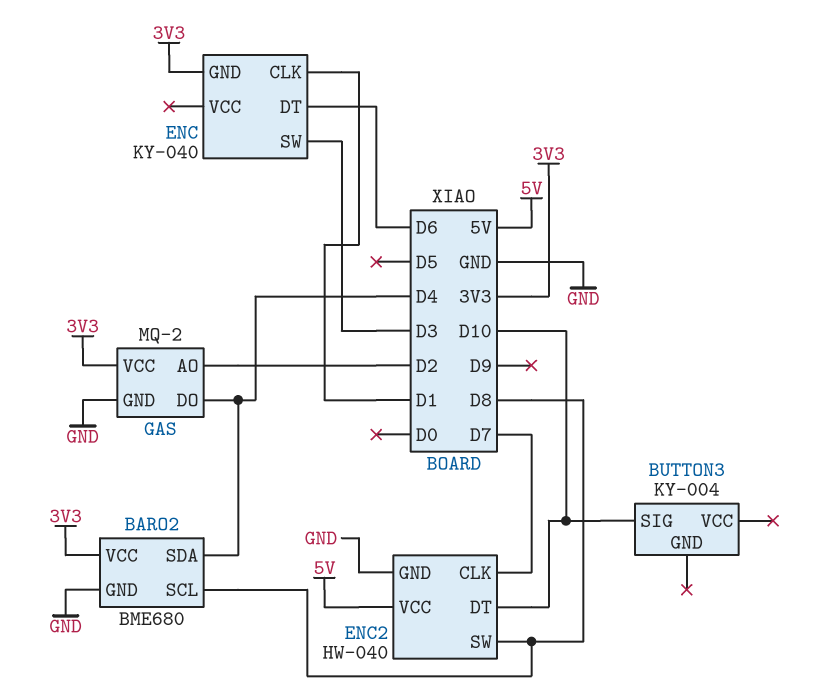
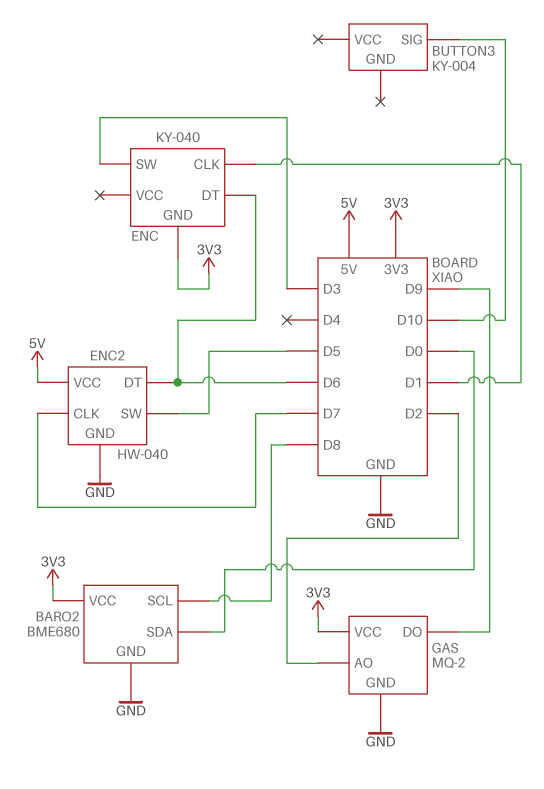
BARO2 pin SDA: D4 -> D0
ENC2 pin DT: D10 -> D6
ENC2 pin SW: D8 -> D5
GAS pin DO: D4 -> D9

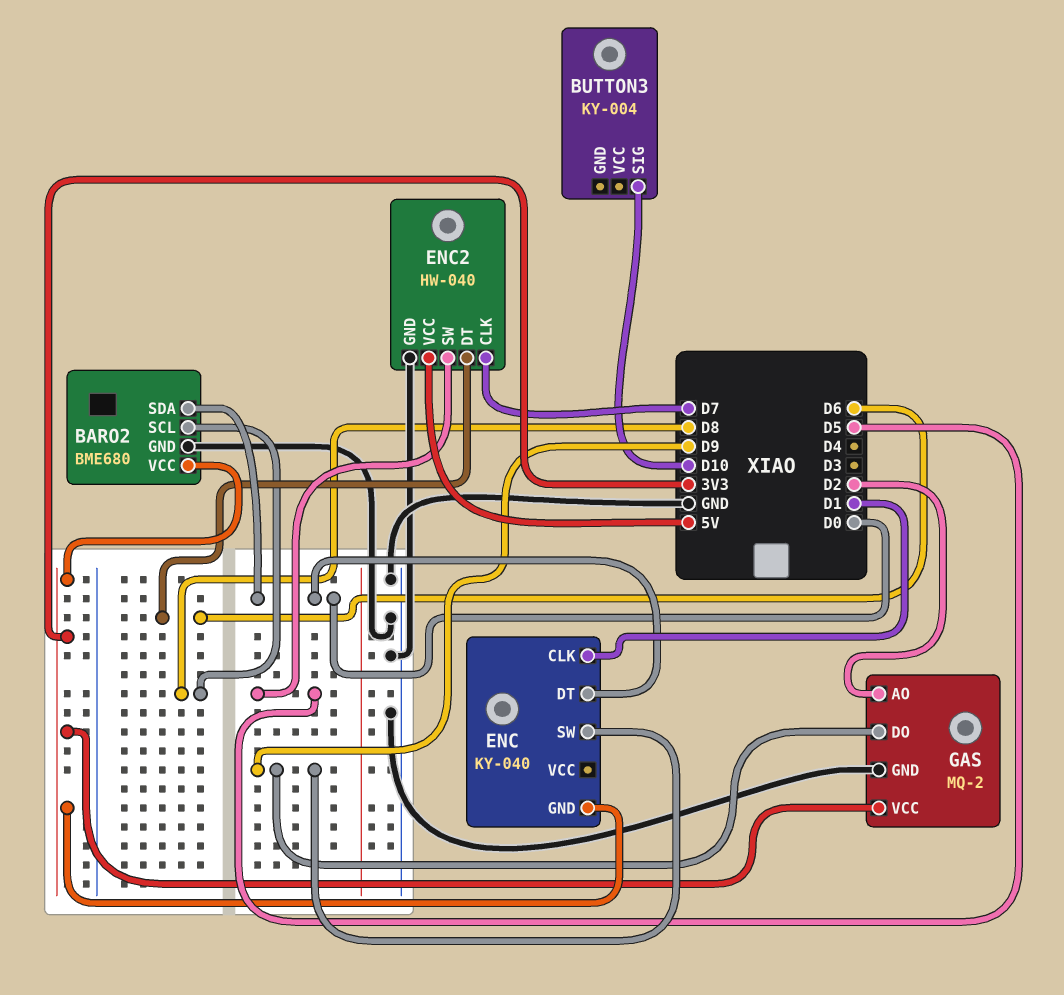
ENC pin DT: D6 -> D0
ENC pin SW: D3 -> D9

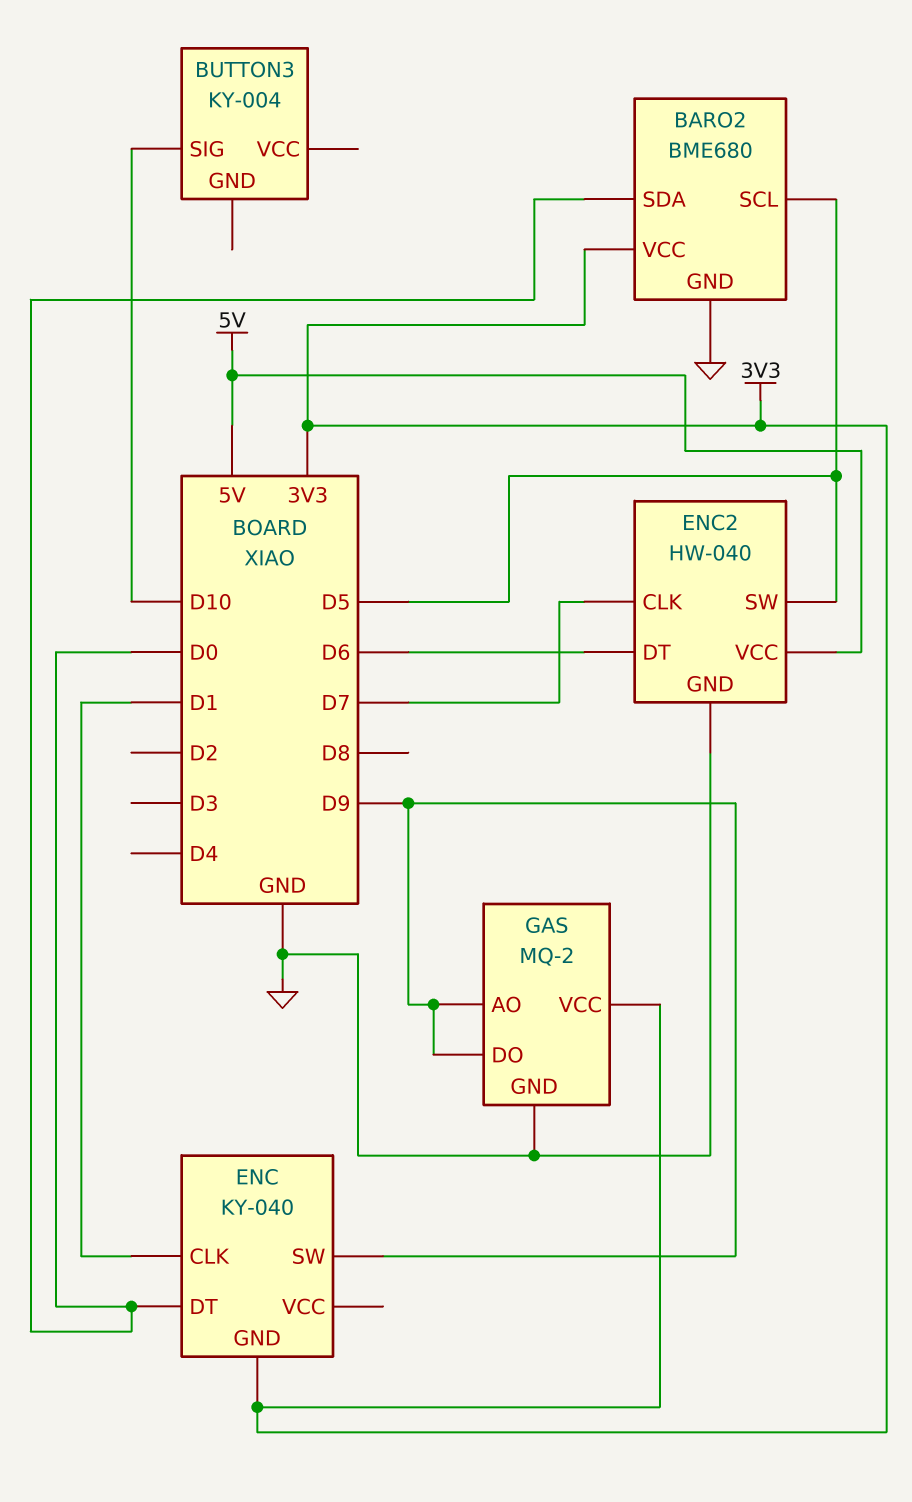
BARO2 pin SCL: D8 -> D5
GAS pin AO: D2 -> D9

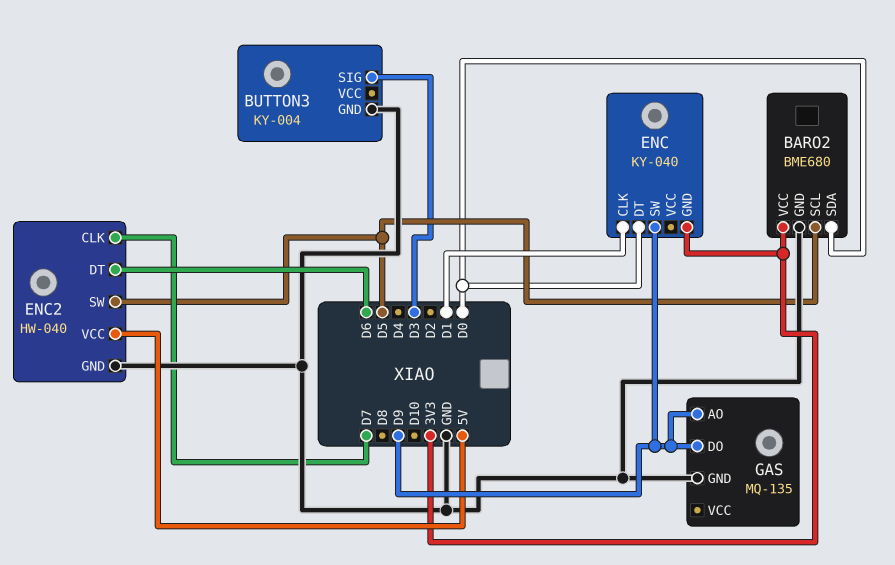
BUTTON3 pin GND: none -> GND
BUTTON3 pin SIG: D10 -> D3
GAS: MQ-2 -> MQ-135
GAS pin VCC: 3V3 -> none

